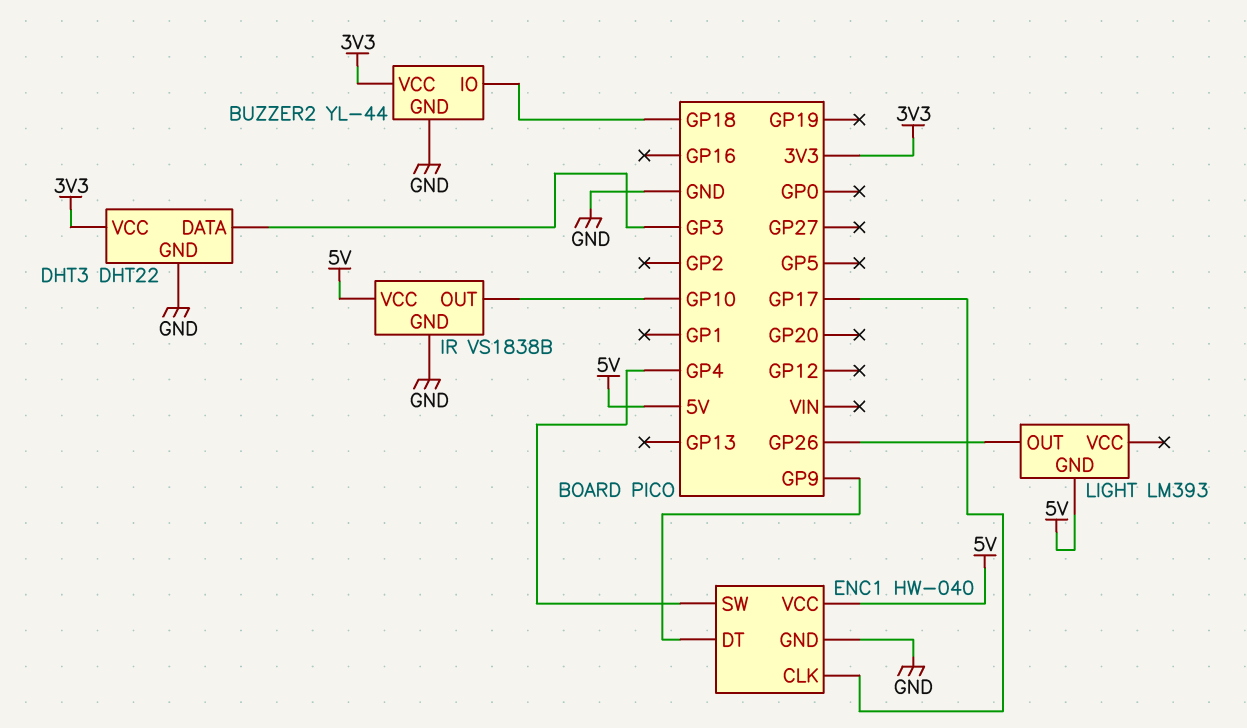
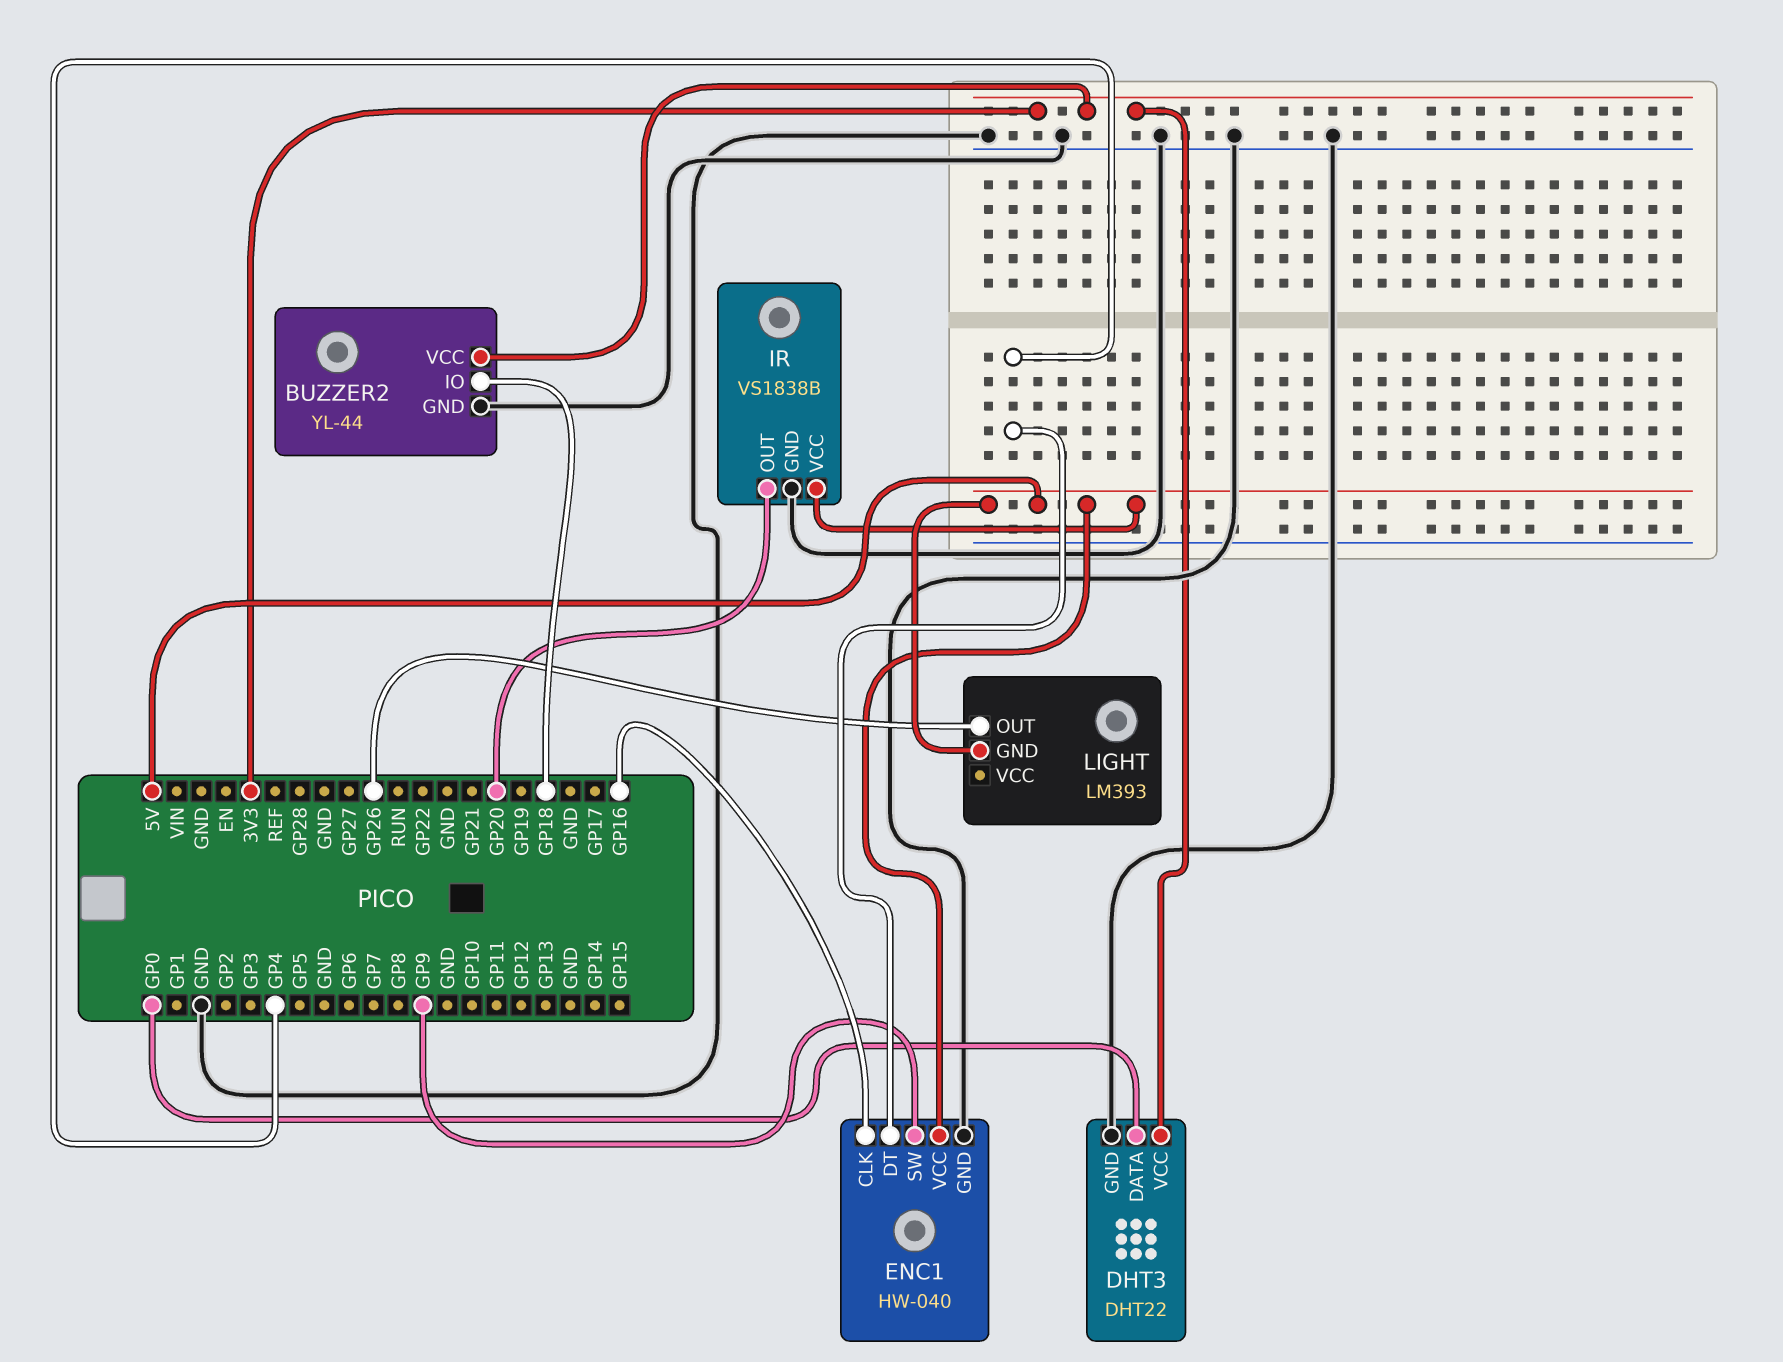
DHT3 pin DATA: GP3 -> GP0
ENC1 pin CLK: GP17 -> GP16
ENC1 pin DT: GP9 -> GP4
ENC1 pin SW: GP4 -> GP9
IR pin OUT: GP10 -> GP20

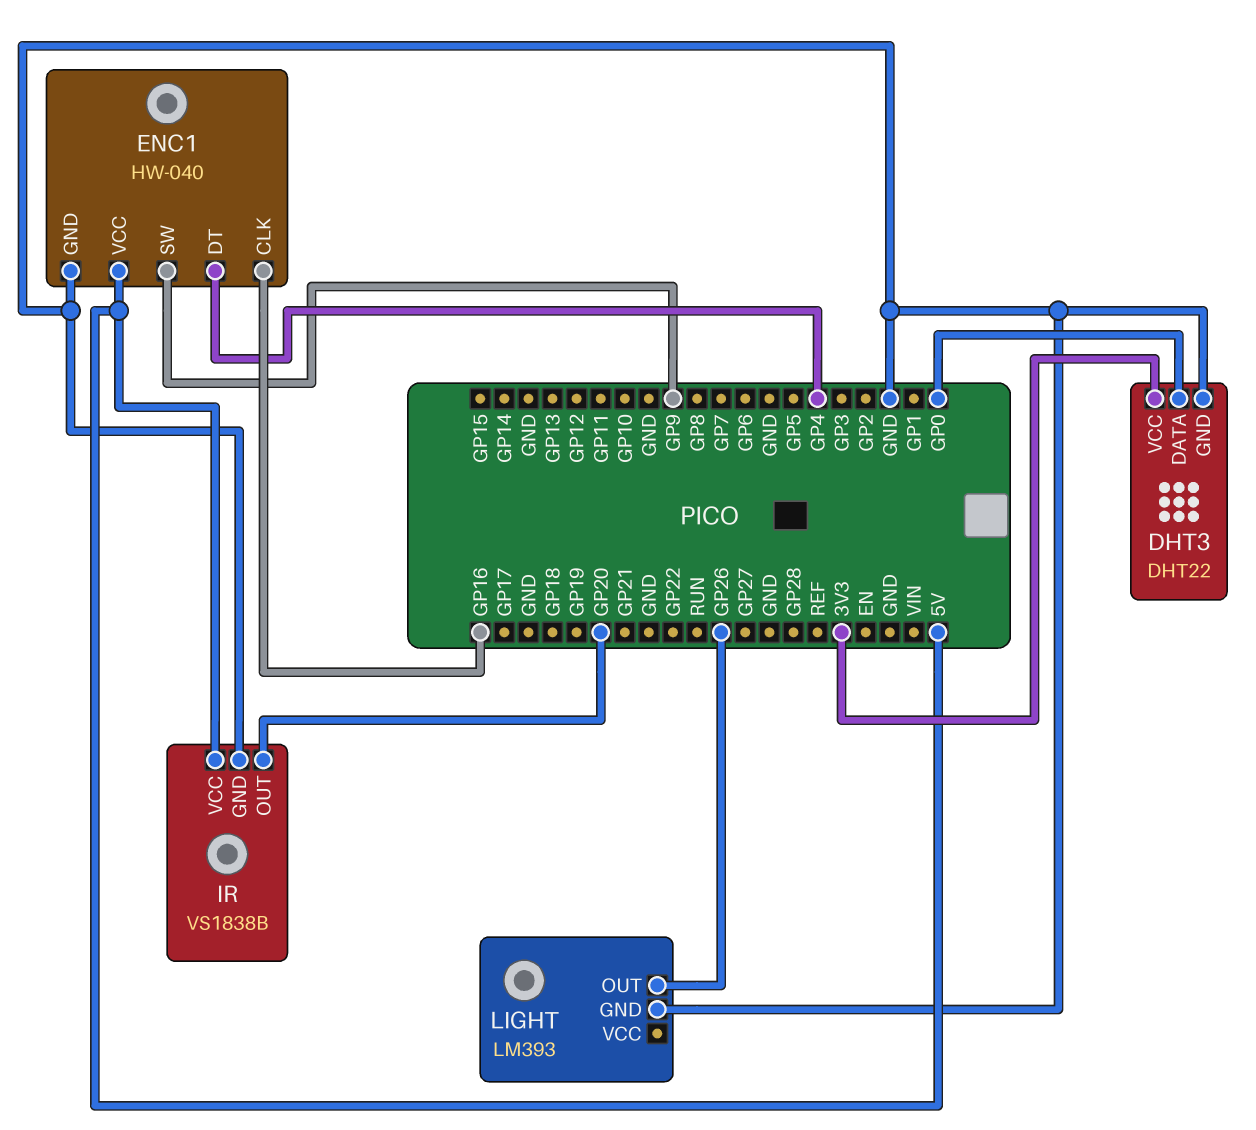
BUZZER2: YL-44 -> none
BUZZER2 pin GND: GND -> none
BUZZER2 pin IO: GP18 -> none
BUZZER2 pin VCC: 3V3 -> none
LIGHT pin GND: 5V -> GND

